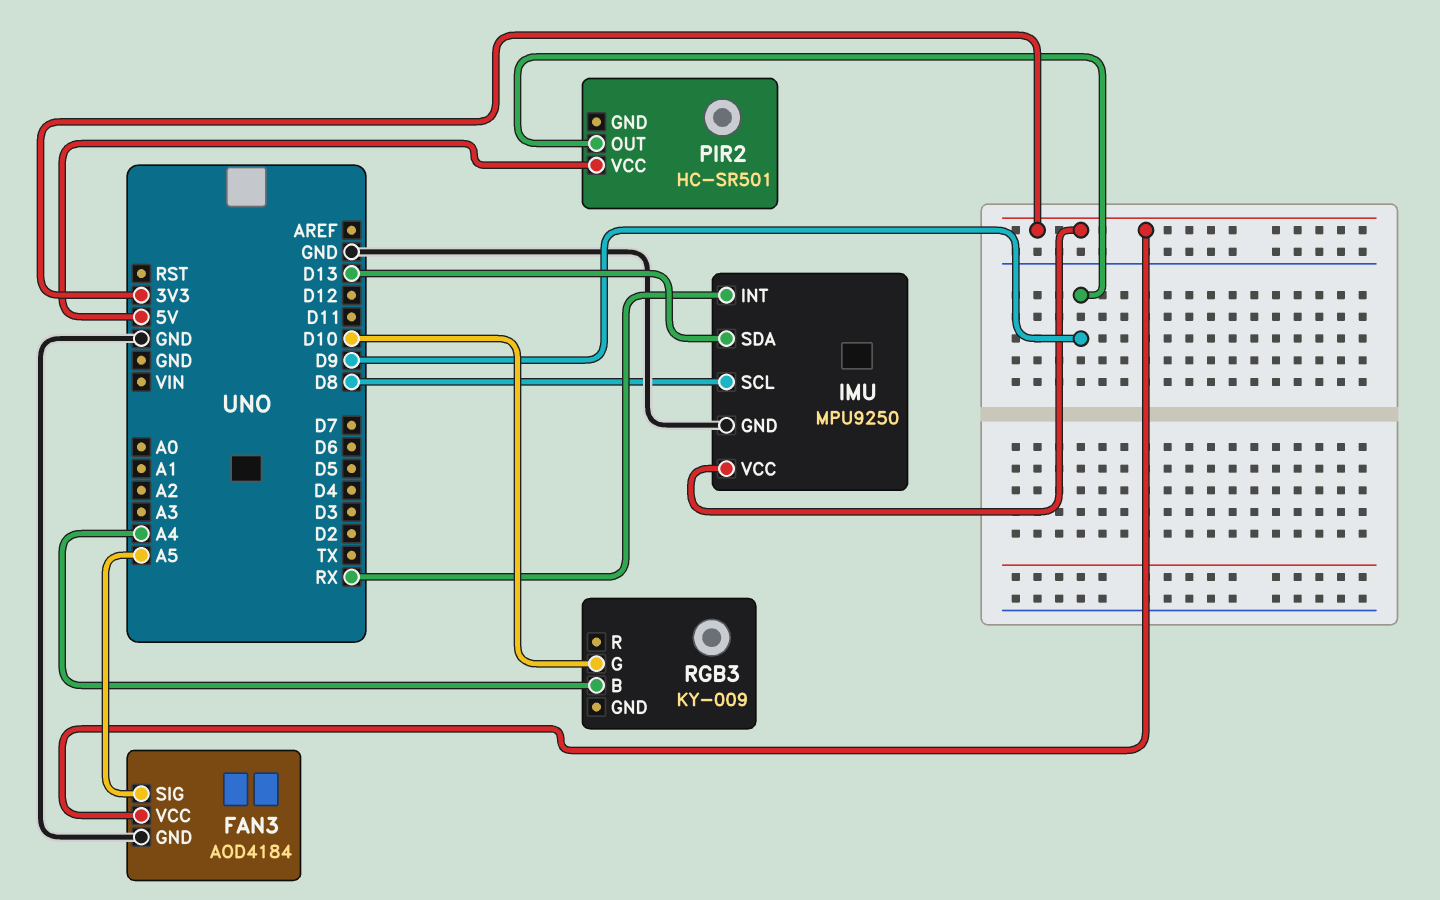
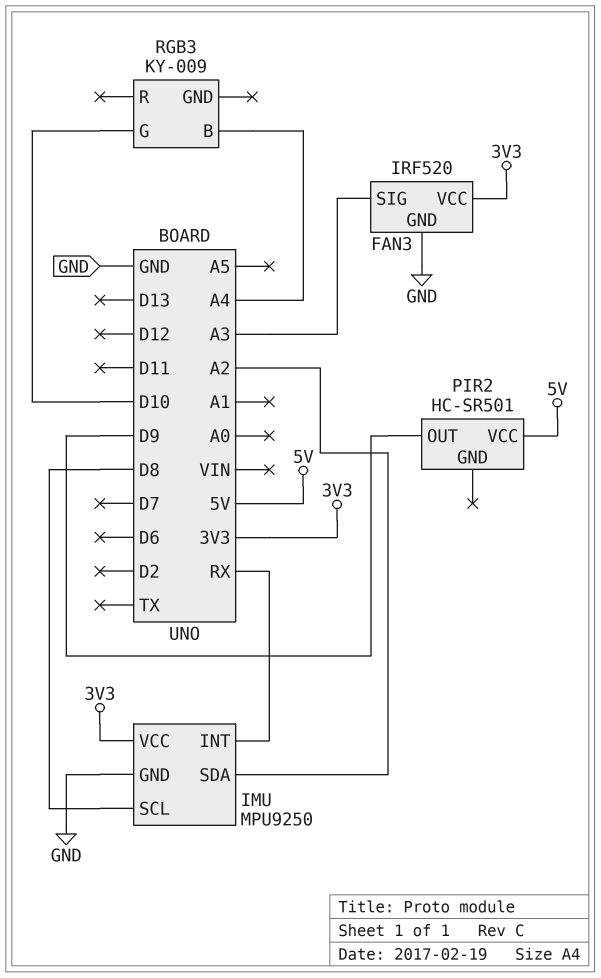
FAN3: AOD4184 -> IRF520
FAN3 pin SIG: A5 -> A3
IMU pin SDA: D13 -> A2

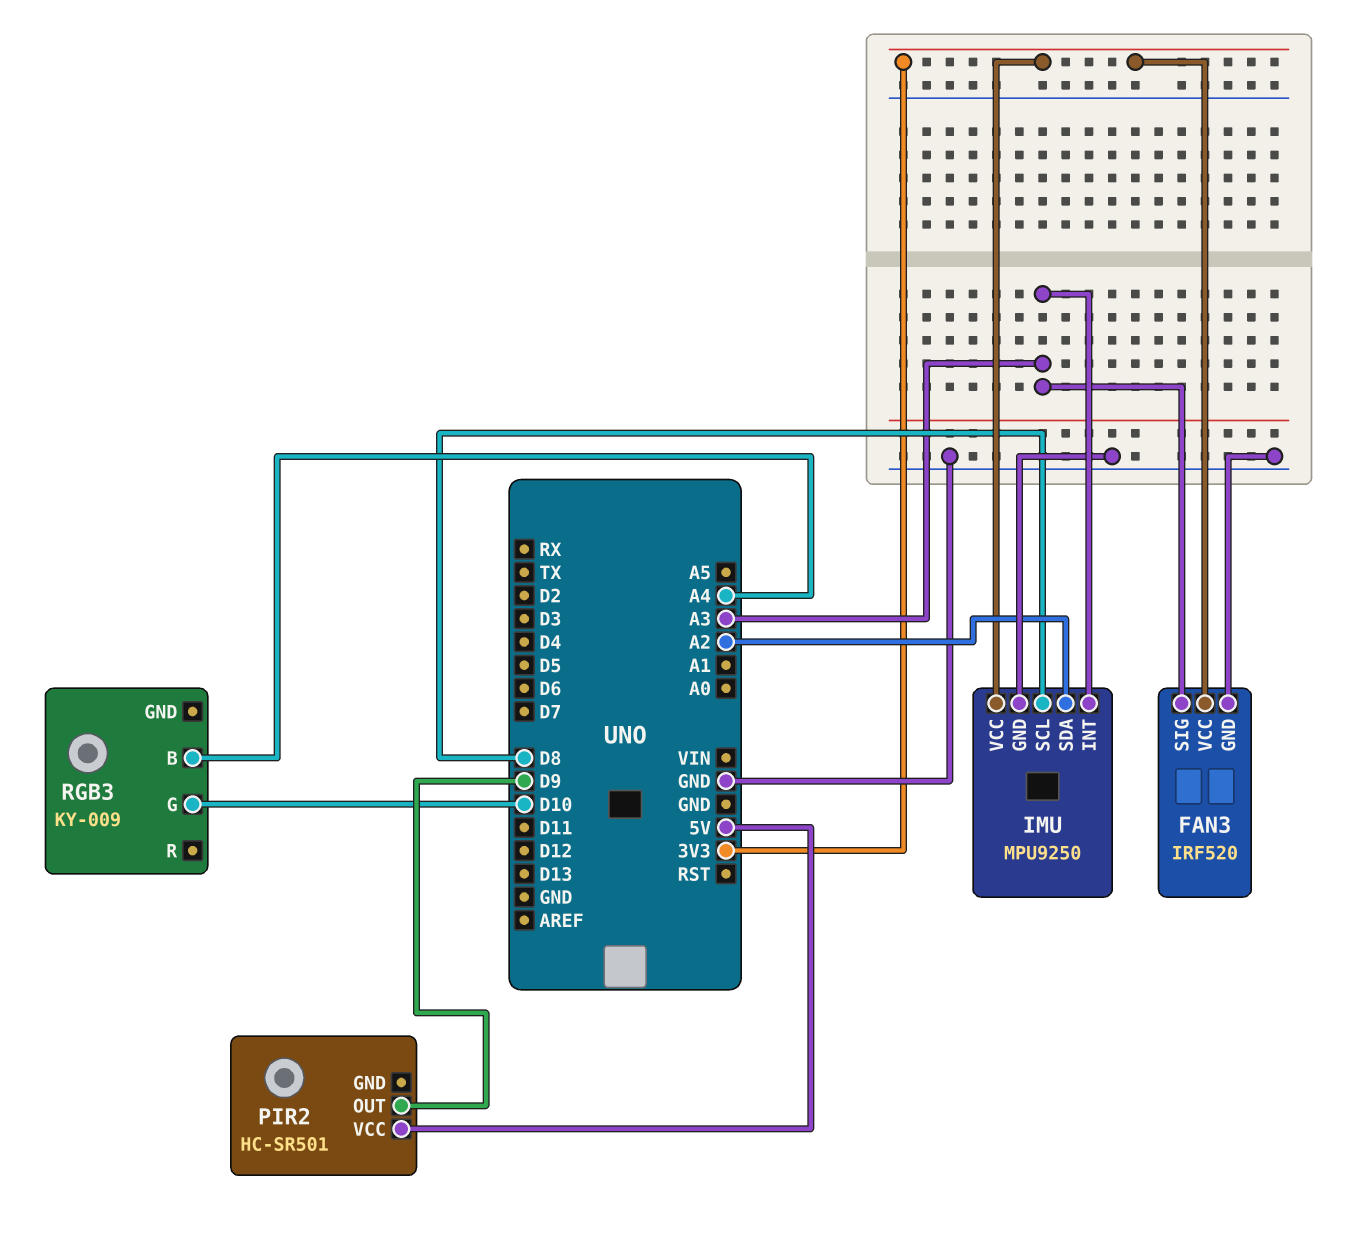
IMU pin INT: RX -> A3

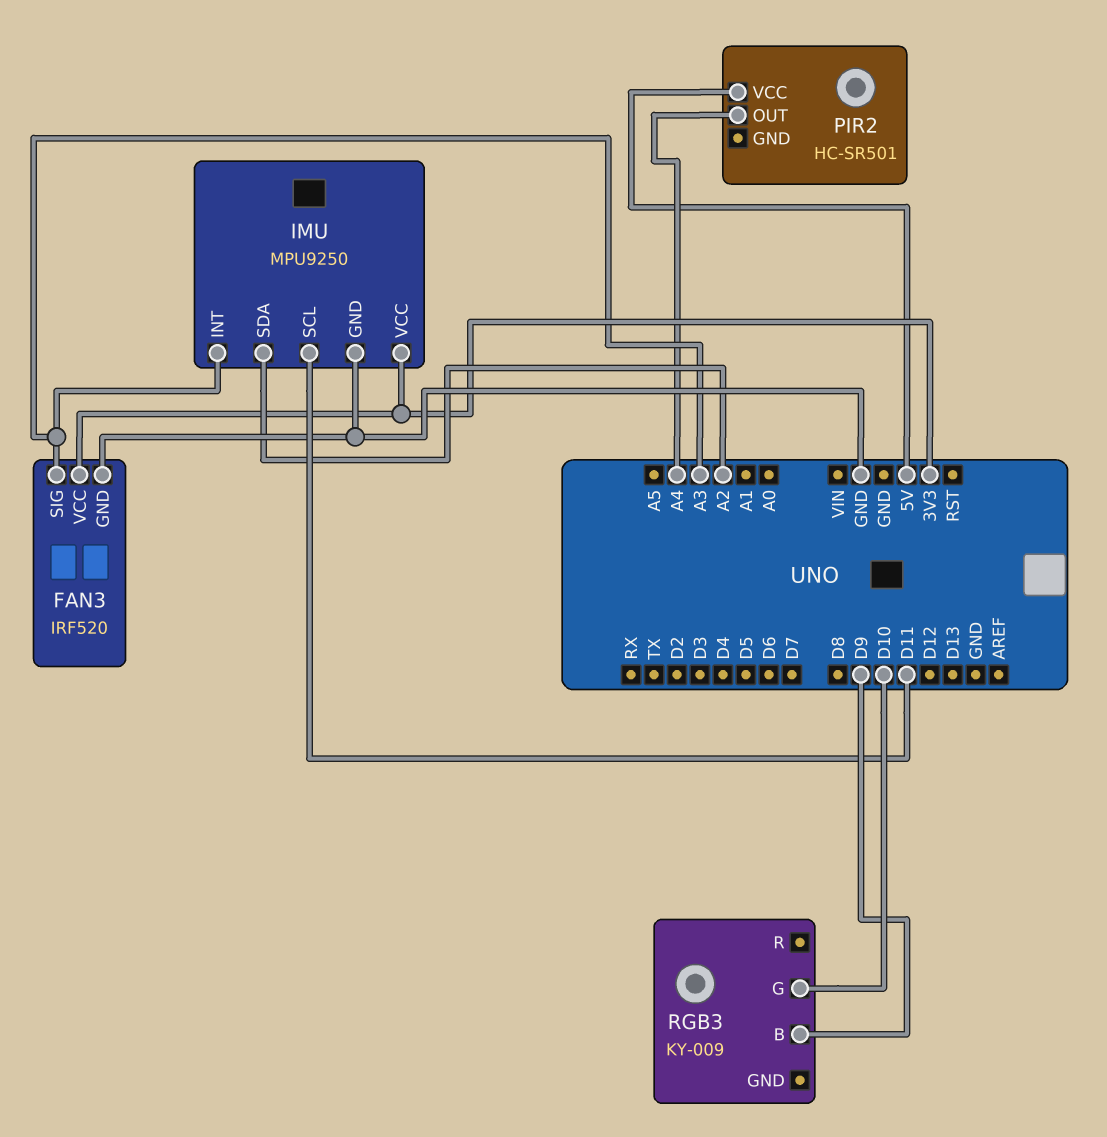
IMU pin SCL: D8 -> D11
PIR2 pin OUT: D9 -> A4
RGB3 pin B: A4 -> D9

